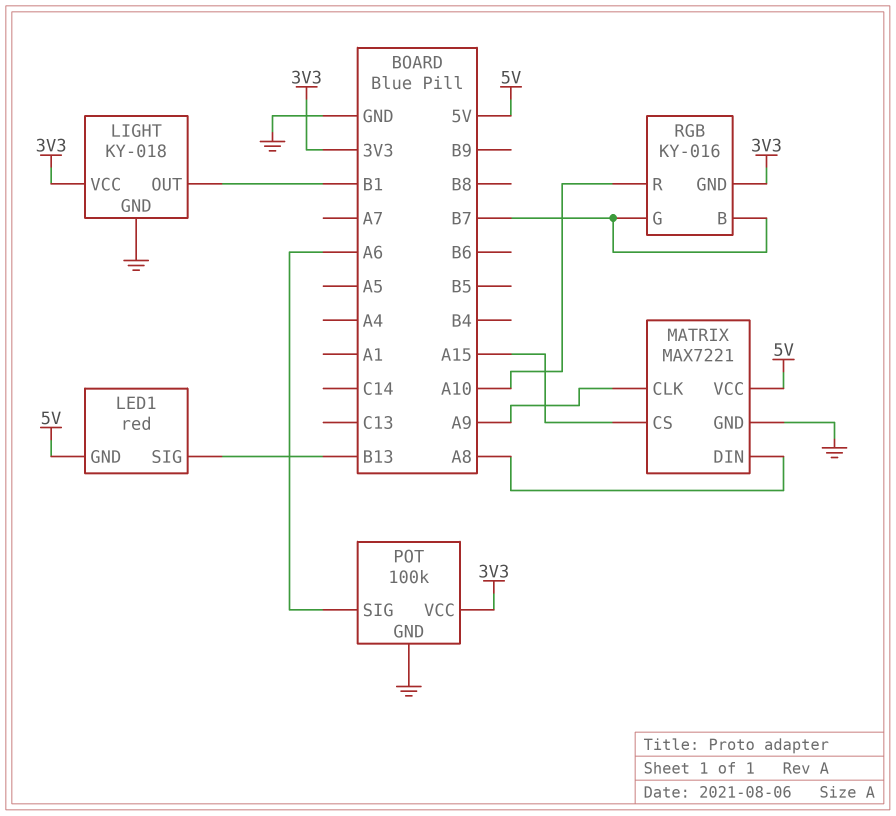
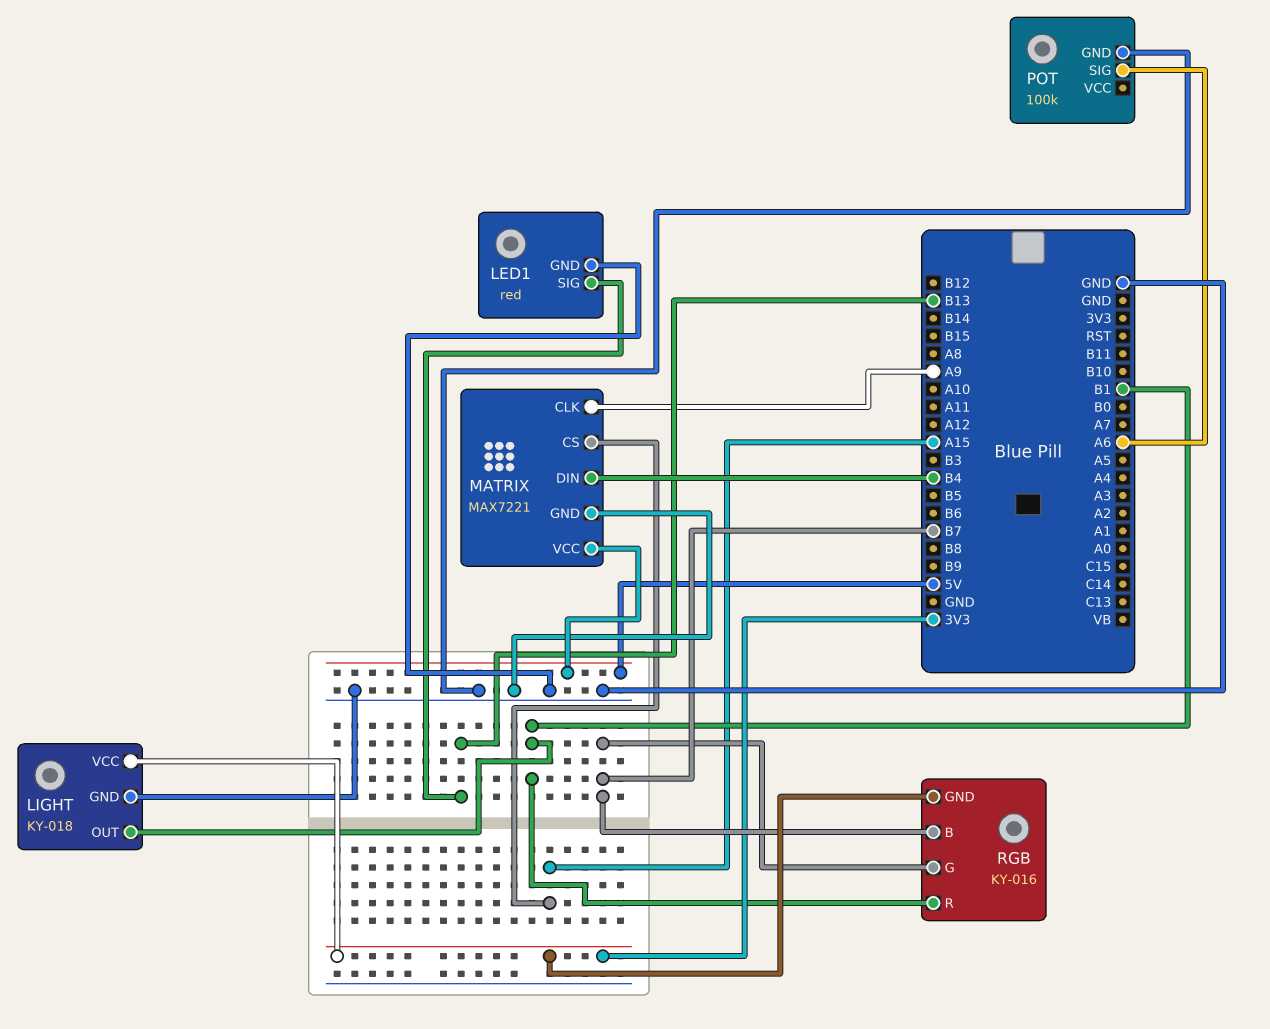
LED1 pin GND: 5V -> GND
MATRIX pin DIN: A8 -> B4
POT pin VCC: 3V3 -> none
RGB pin R: A10 -> B1

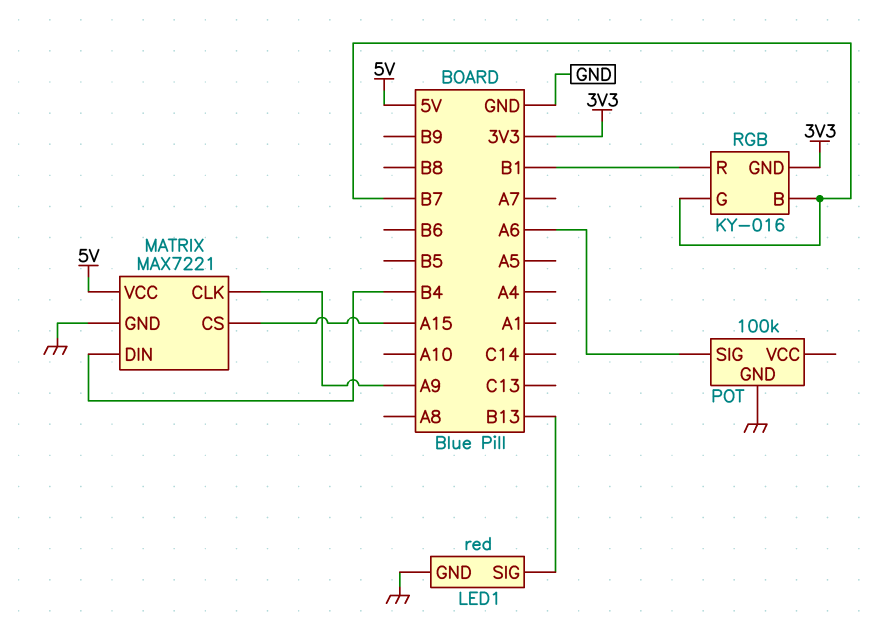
LIGHT: KY-018 -> none
LIGHT pin GND: GND -> none
LIGHT pin OUT: B1 -> none
LIGHT pin VCC: 3V3 -> none

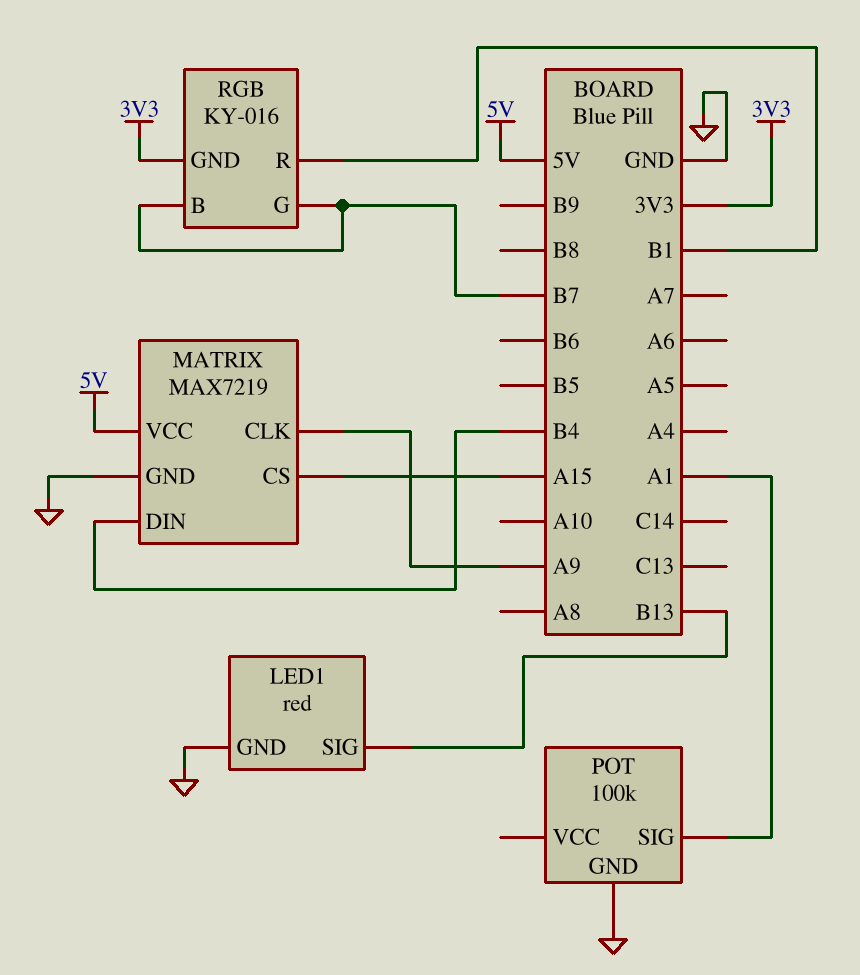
MATRIX: MAX7221 -> MAX7219
POT pin SIG: A6 -> A1

